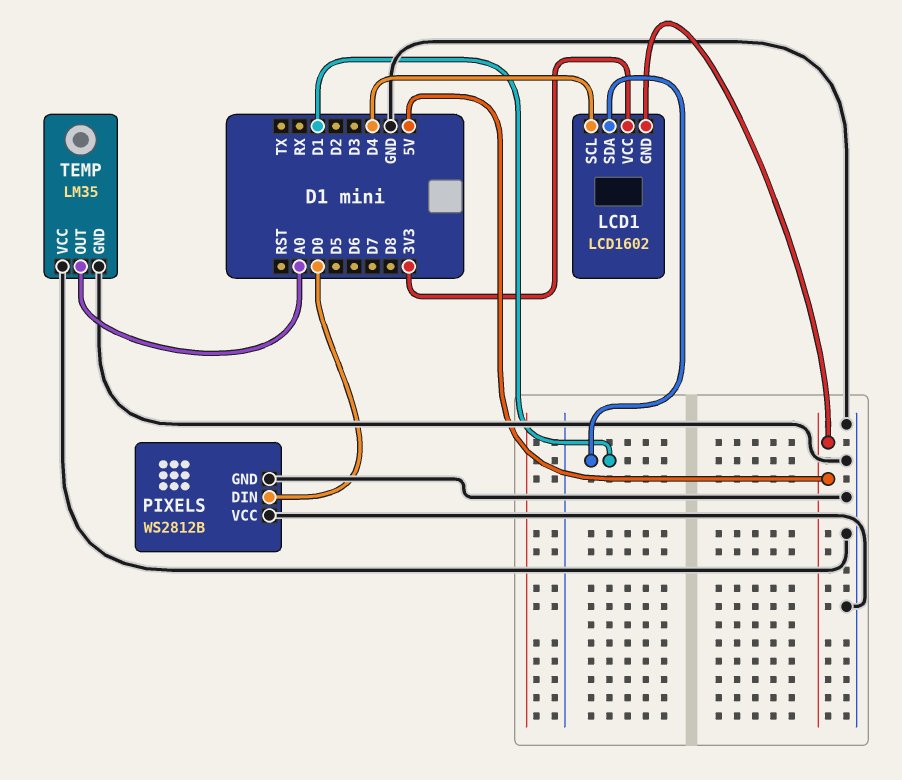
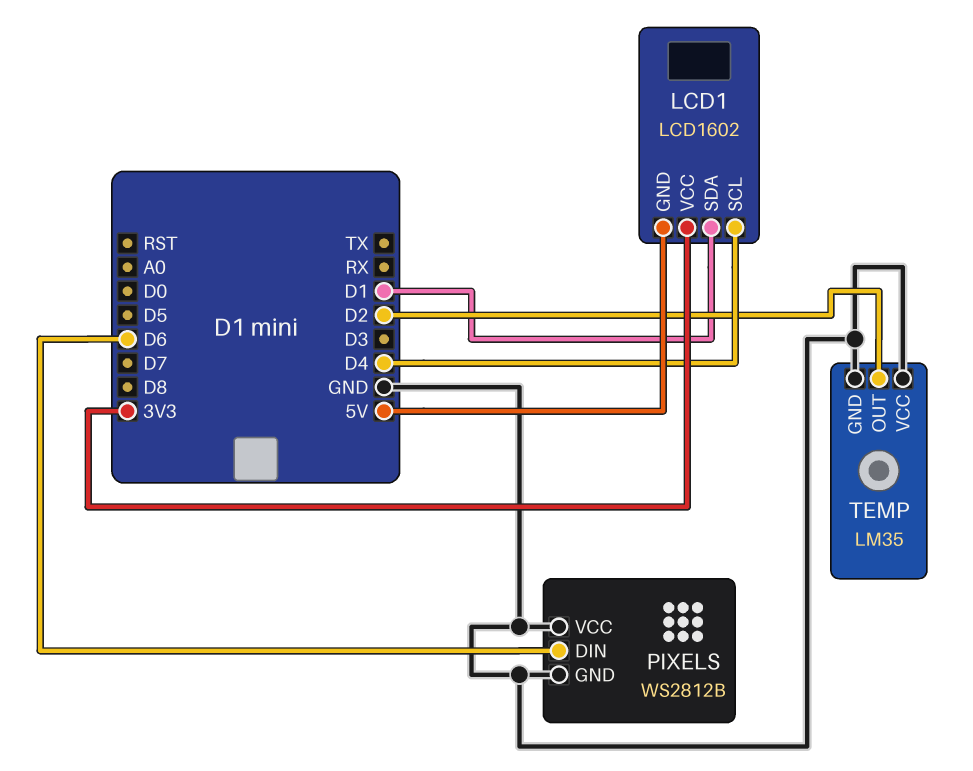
PIXELS pin DIN: D0 -> D6
TEMP pin OUT: A0 -> D2

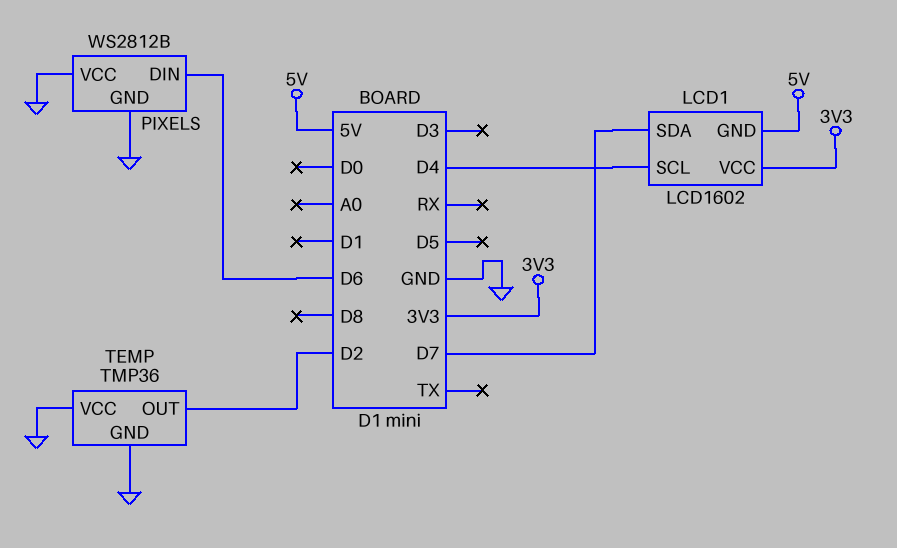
LCD1 pin SDA: D1 -> D7
TEMP: LM35 -> TMP36

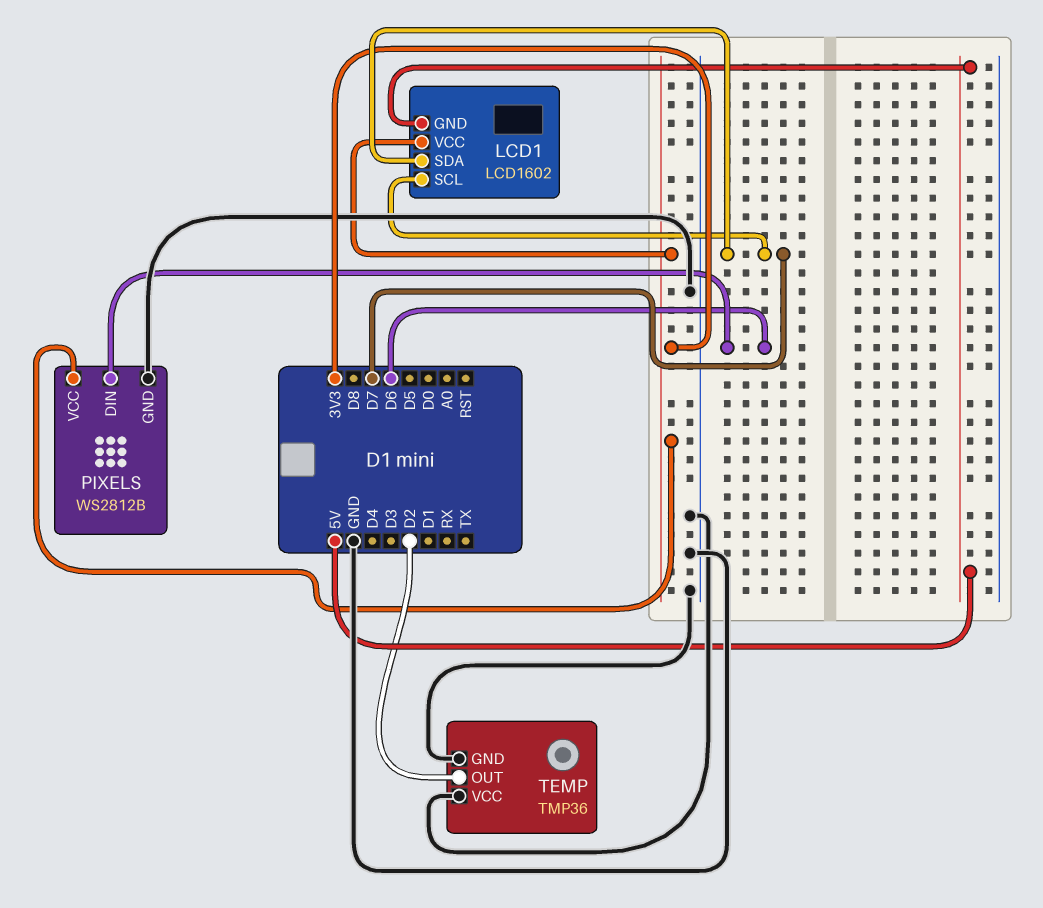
LCD1 pin SCL: D4 -> D7
PIXELS pin VCC: GND -> 3V3

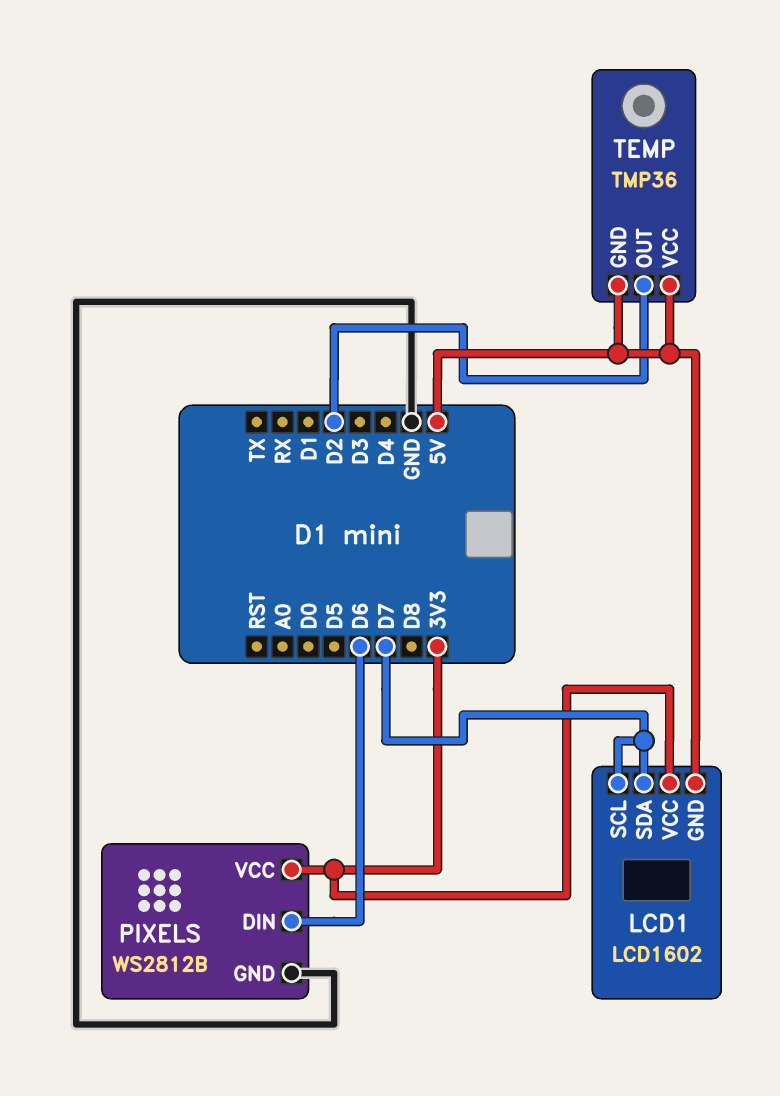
TEMP pin GND: GND -> 5V
TEMP pin VCC: GND -> 5V

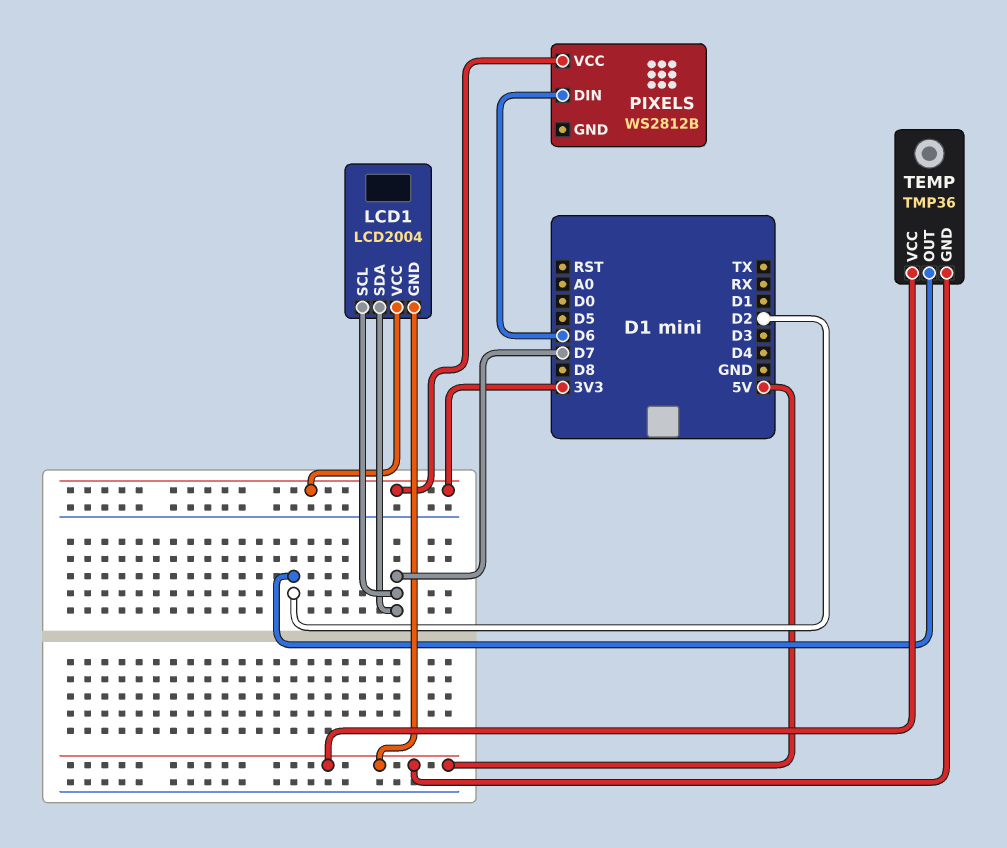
LCD1: LCD1602 -> LCD2004
PIXELS pin GND: GND -> none

